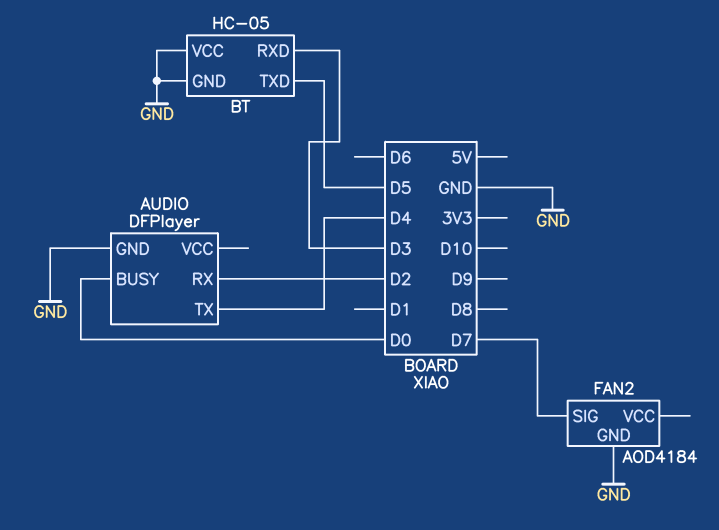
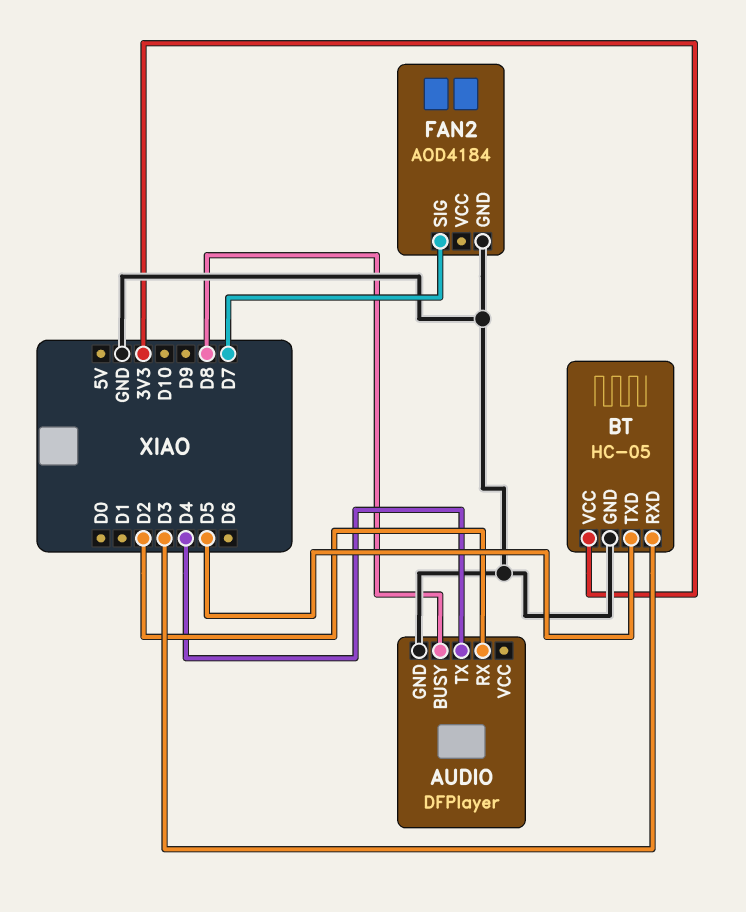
AUDIO pin BUSY: D0 -> D8
BT pin VCC: GND -> 3V3

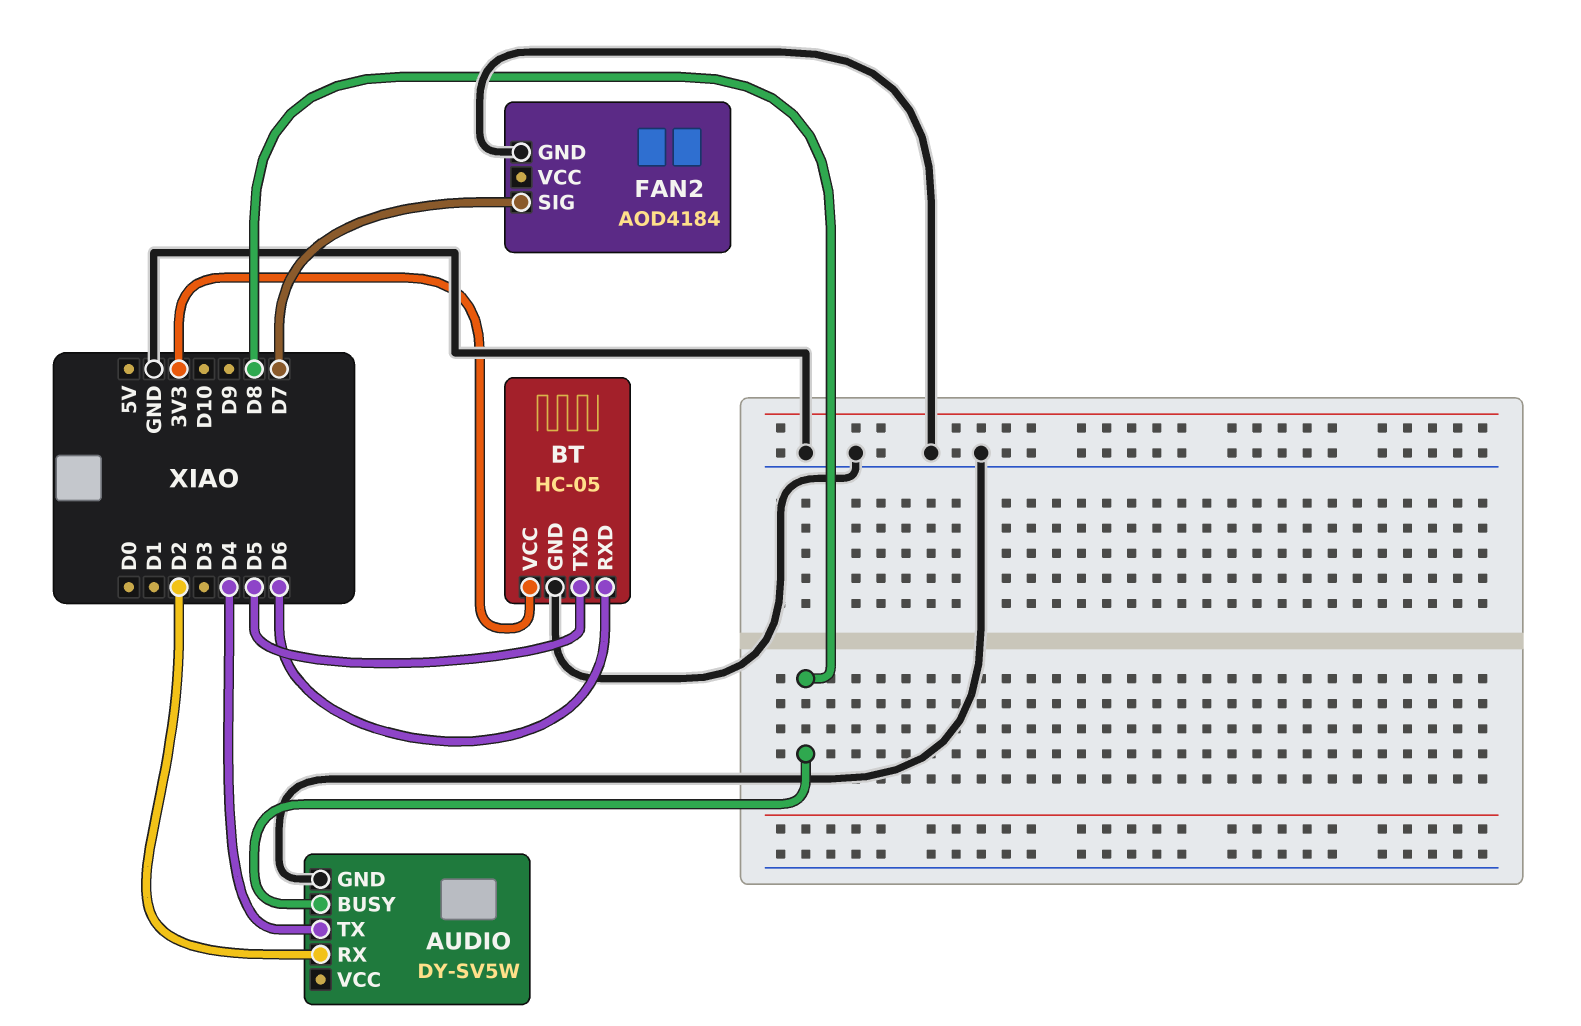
AUDIO: DFPlayer -> DY-SV5W
BT pin RXD: D3 -> D6

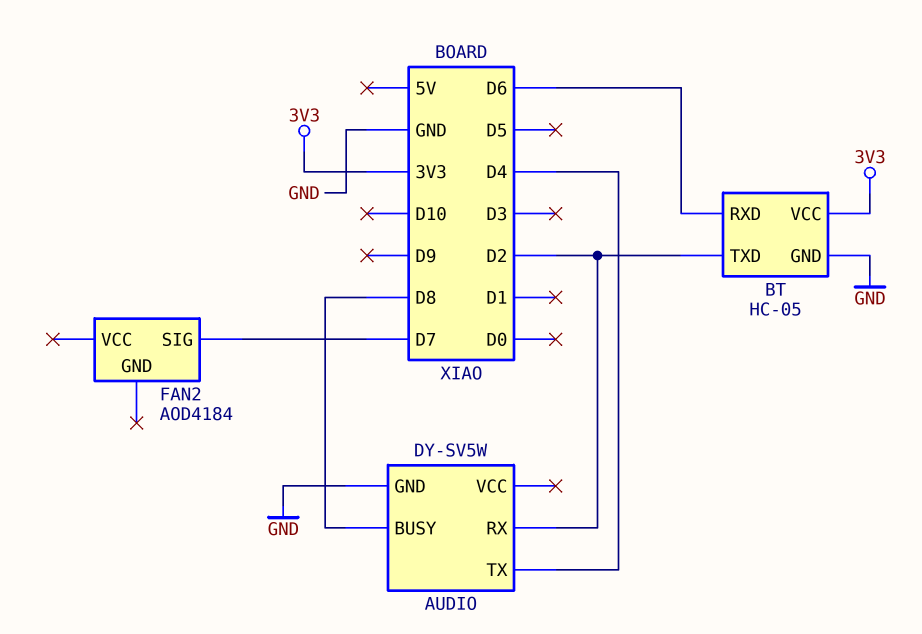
BT pin TXD: D5 -> D2
FAN2 pin GND: GND -> none

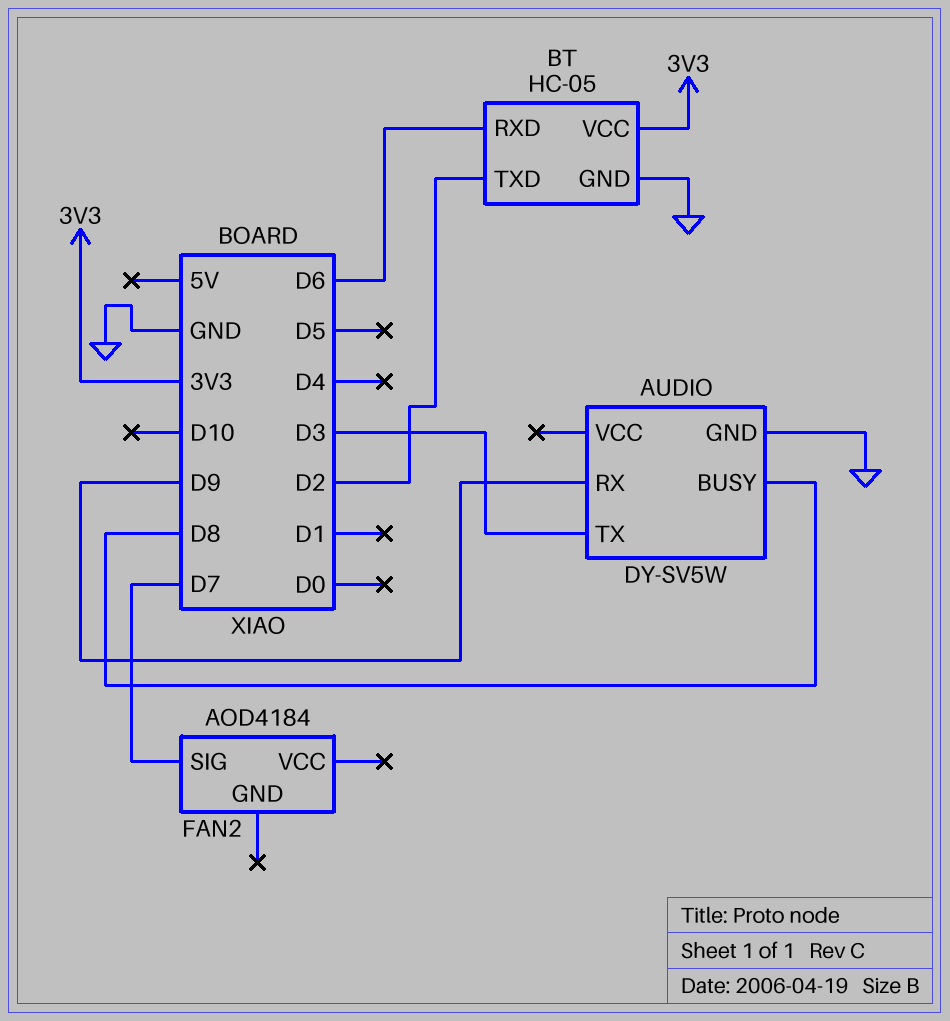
AUDIO pin RX: D2 -> D9
AUDIO pin TX: D4 -> D3

